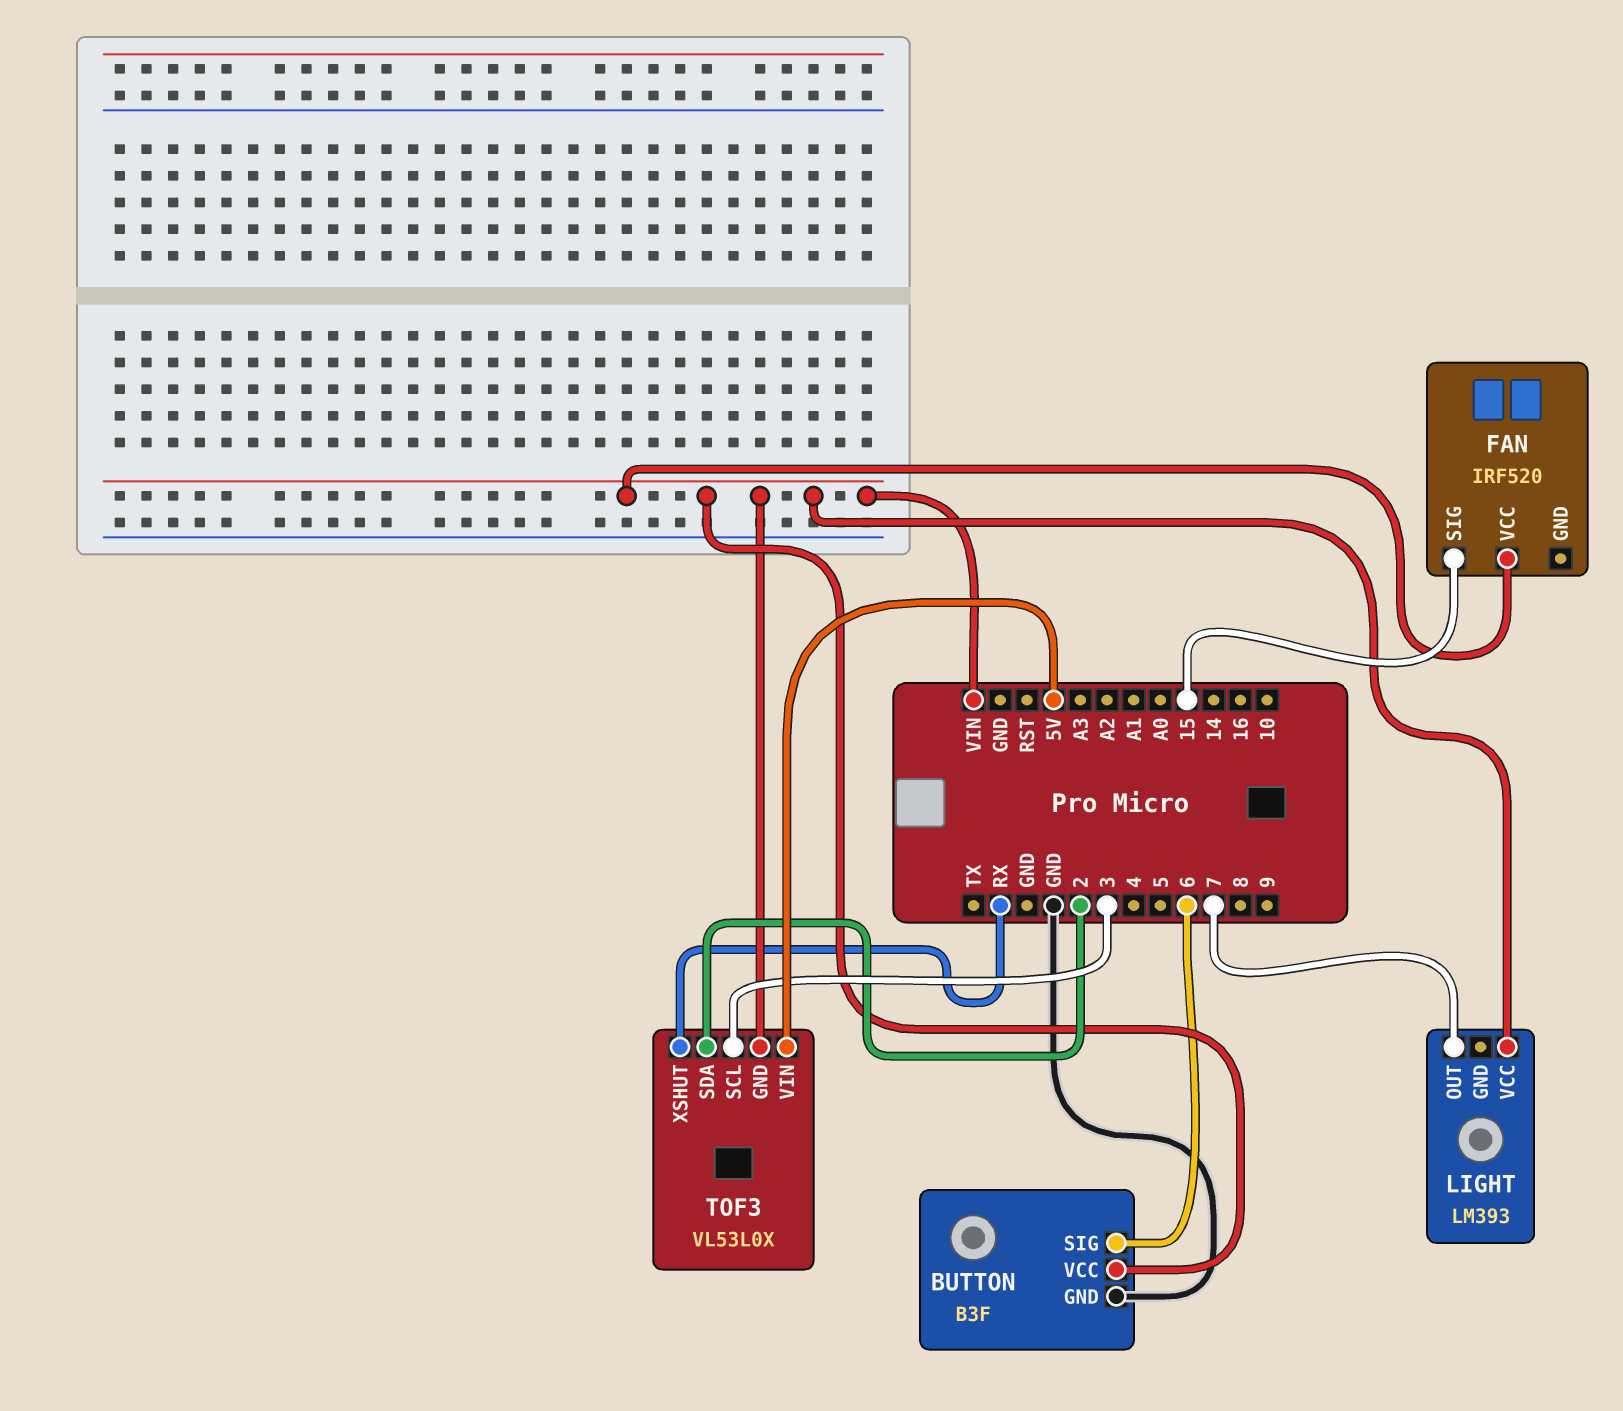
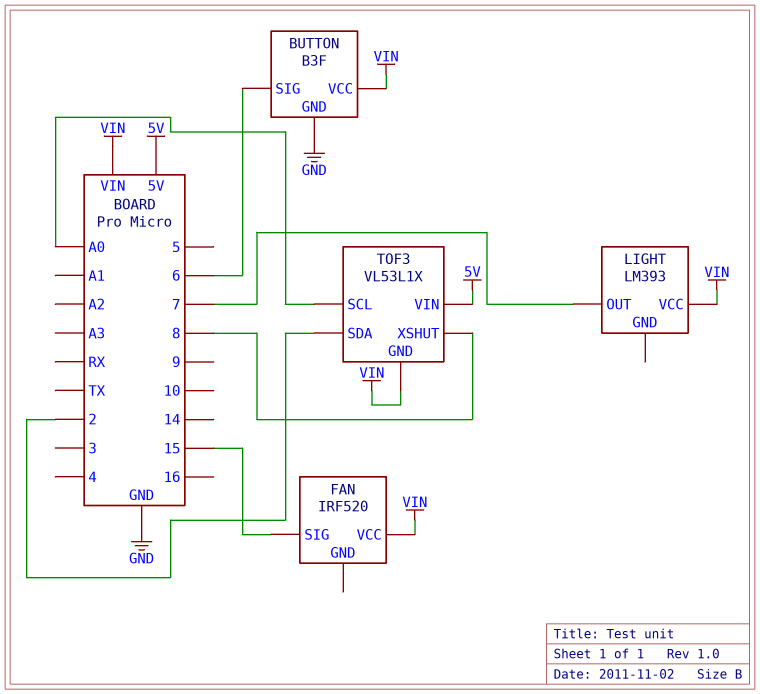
TOF3: VL53L0X -> VL53L1X
TOF3 pin SCL: 3 -> A0
TOF3 pin XSHUT: RX -> 8

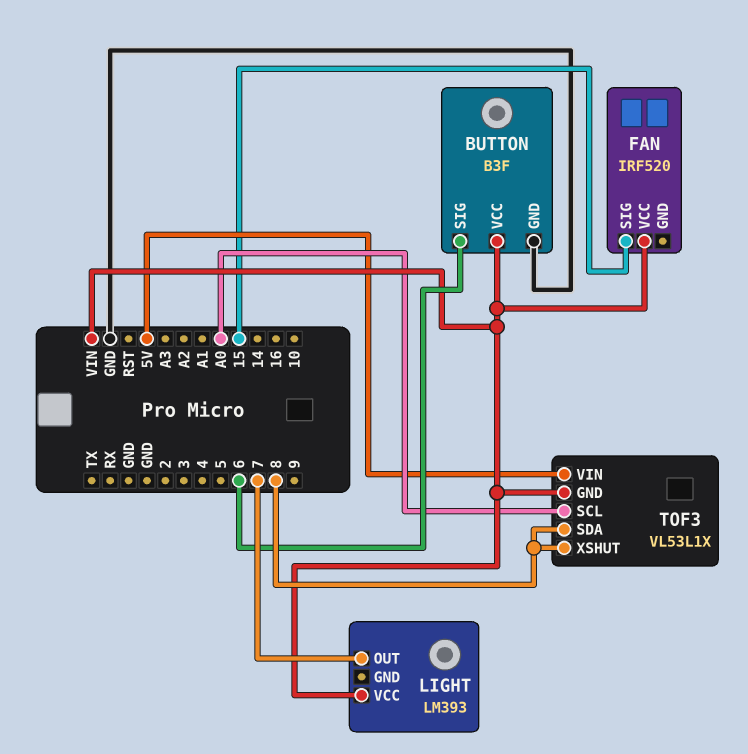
TOF3 pin SDA: 2 -> 8

